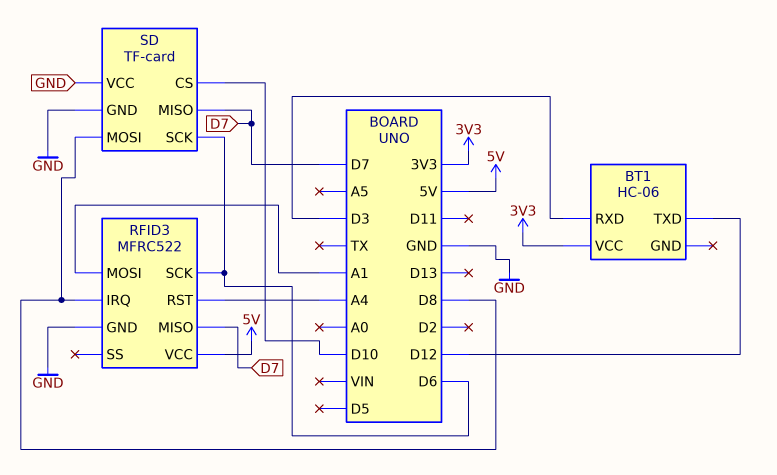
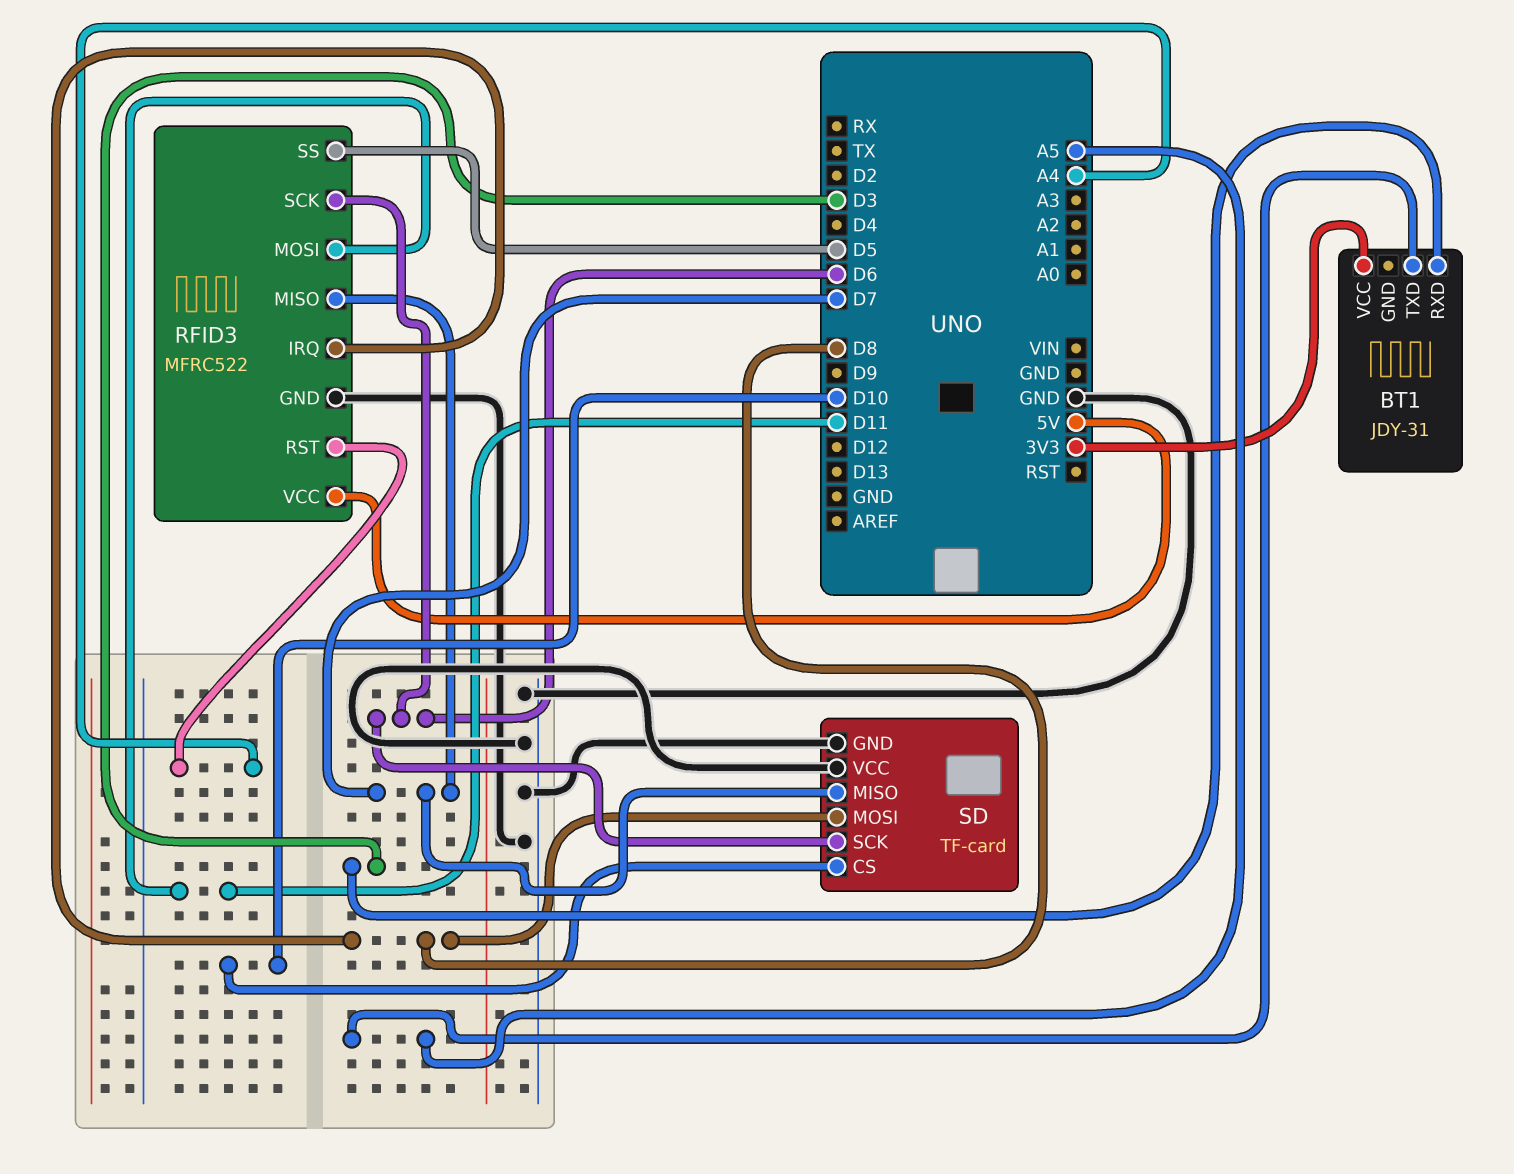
BT1: HC-06 -> JDY-31
BT1 pin TXD: D12 -> A5
RFID3 pin MOSI: A1 -> D11
RFID3 pin SS: none -> D5

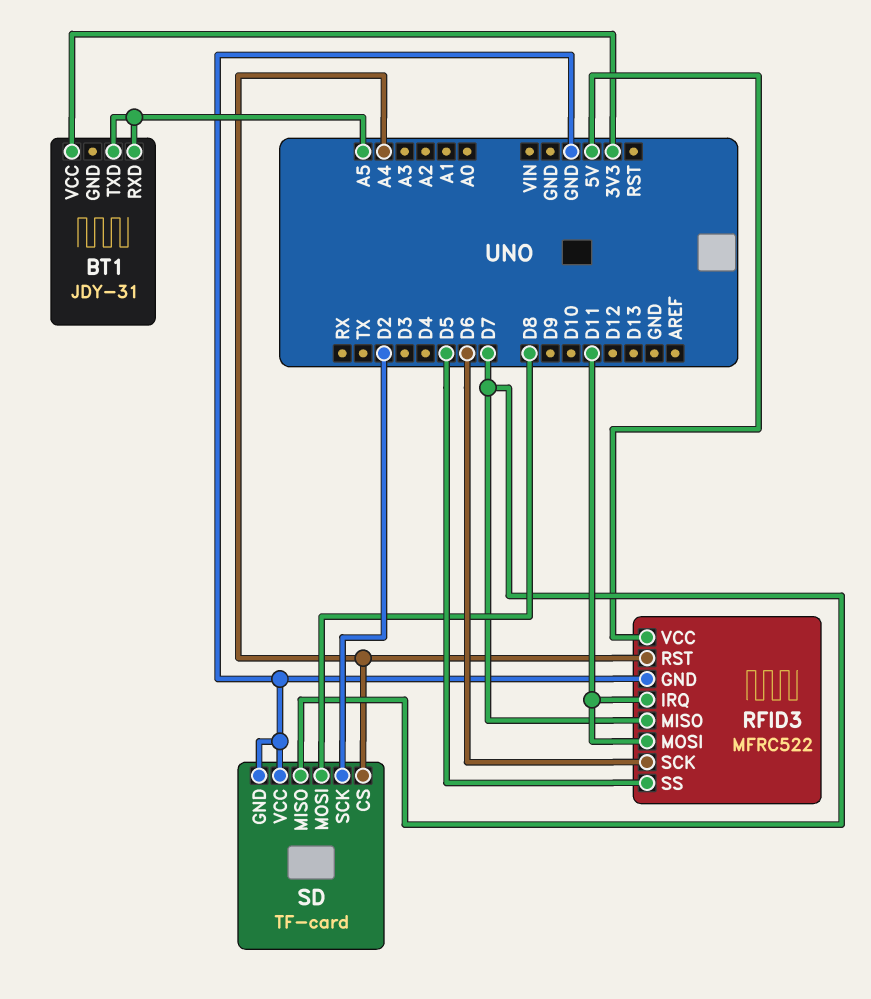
BT1 pin RXD: D3 -> A5
RFID3 pin IRQ: D8 -> D11
SD pin CS: D10 -> A4
SD pin SCK: D6 -> D2

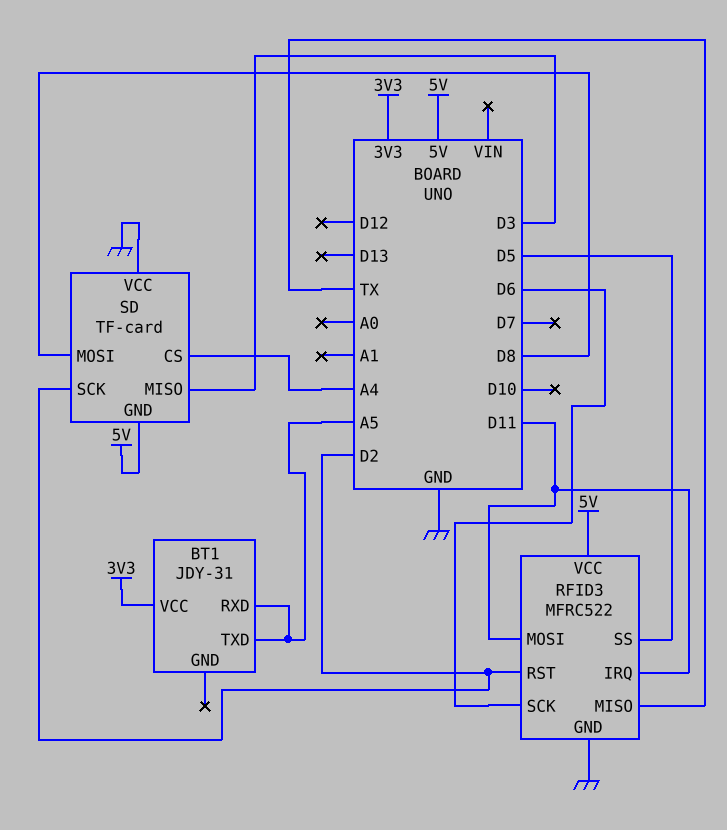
RFID3 pin MISO: D7 -> TX
RFID3 pin RST: A4 -> D2
SD pin GND: GND -> 5V
SD pin MISO: D7 -> D3

